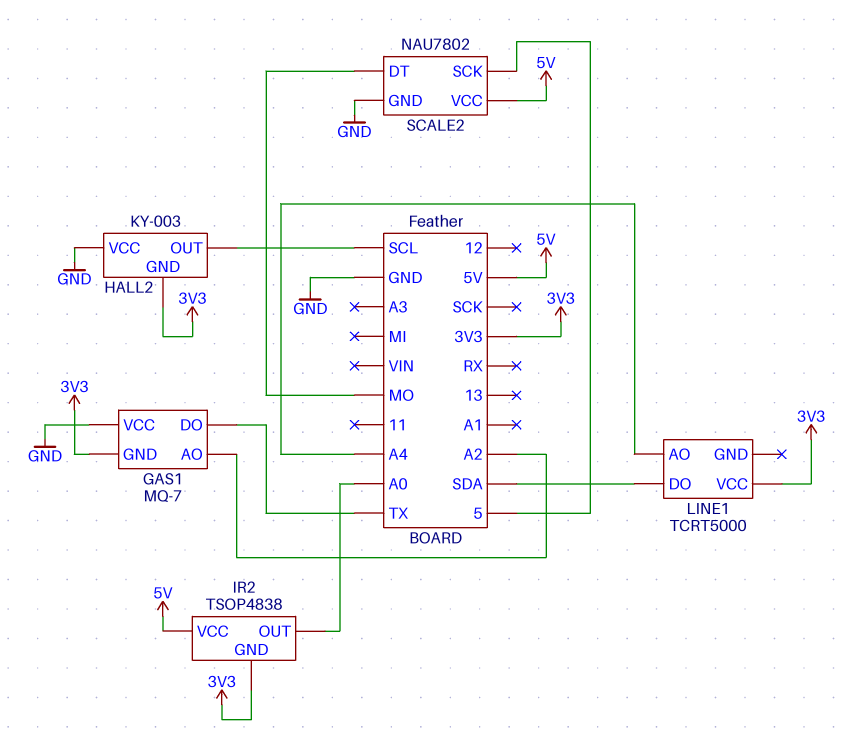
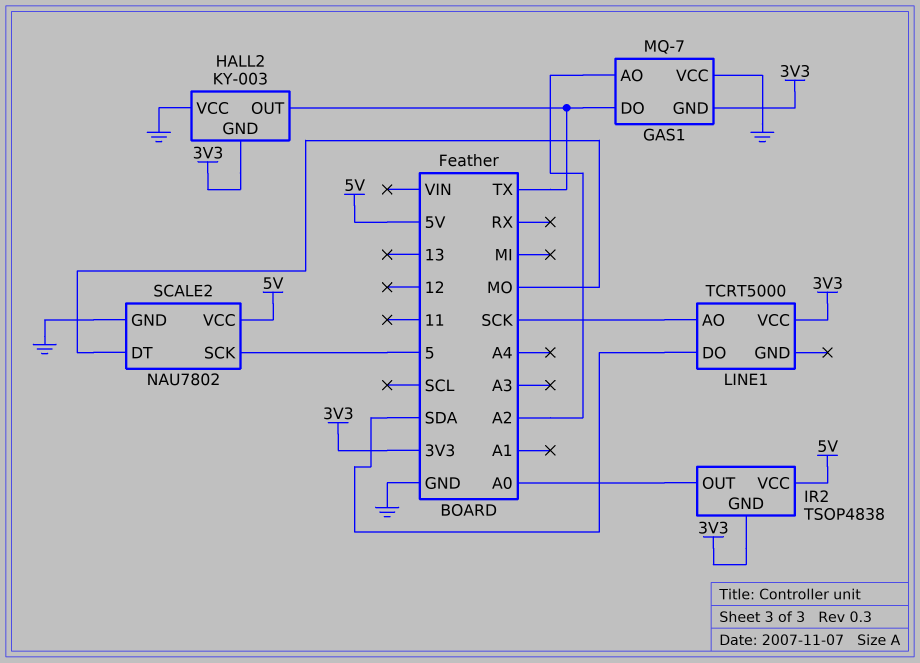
HALL2 pin OUT: SCL -> TX
LINE1 pin AO: A4 -> SCK

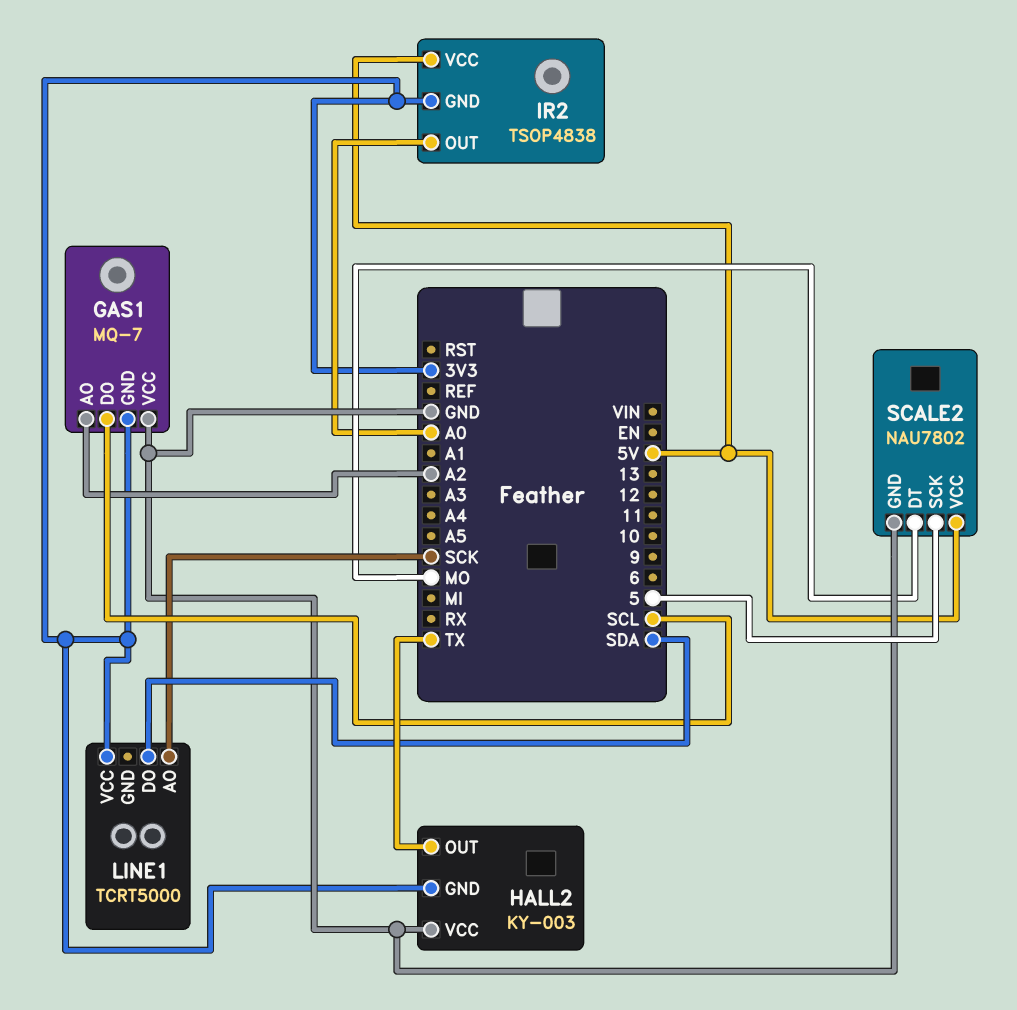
GAS1 pin DO: TX -> SCL

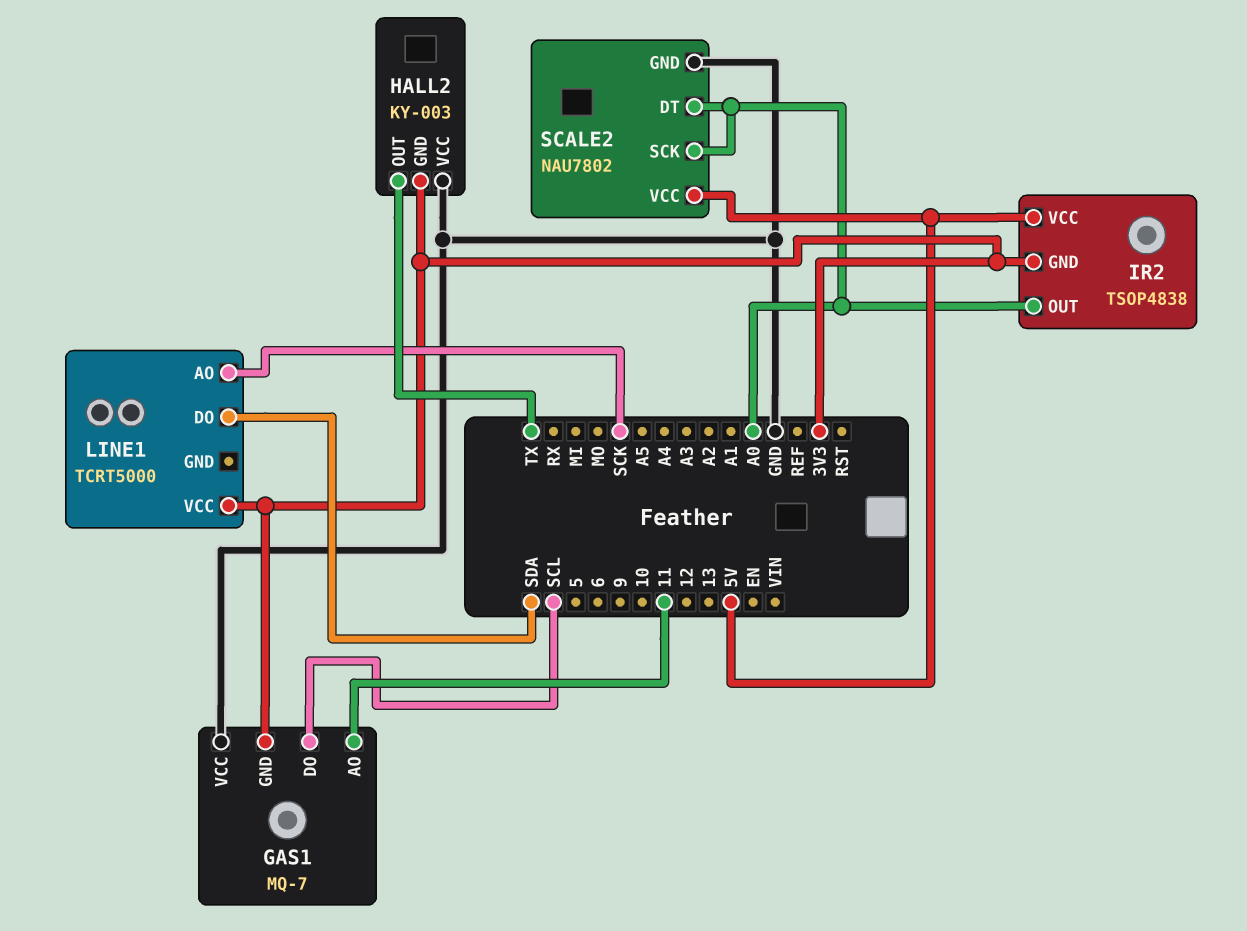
GAS1 pin AO: A2 -> 11
SCALE2 pin DT: MO -> A0
SCALE2 pin SCK: 5 -> A0

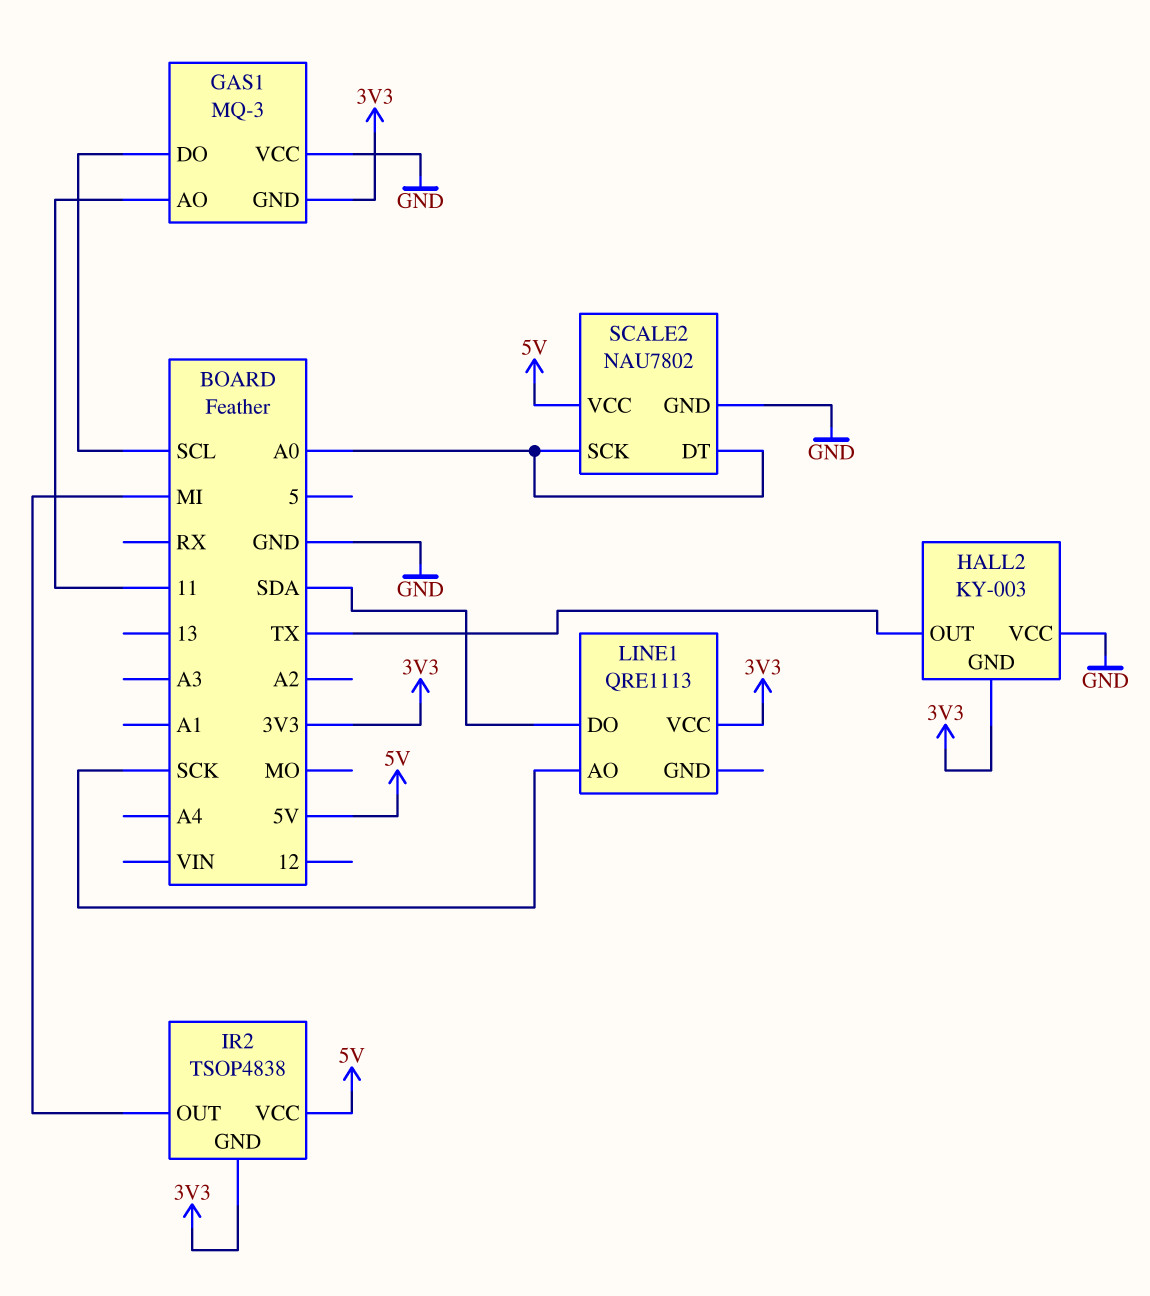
GAS1: MQ-7 -> MQ-3
IR2 pin OUT: A0 -> MI
LINE1: TCRT5000 -> QRE1113

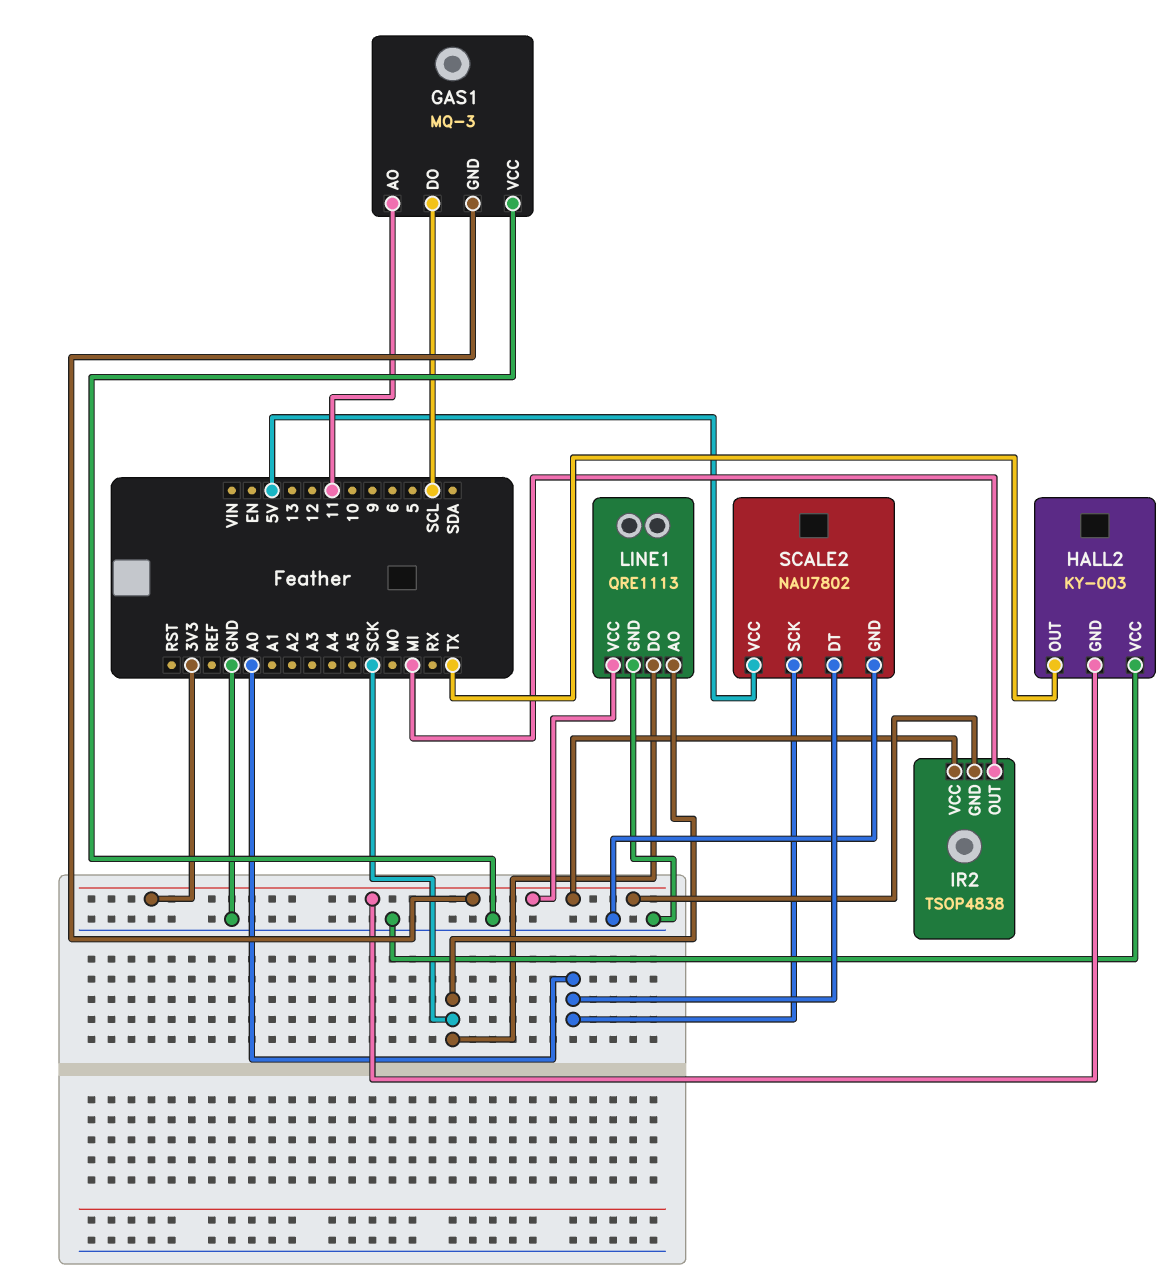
IR2 pin VCC: 5V -> 3V3
LINE1 pin DO: SDA -> SCK
LINE1 pin GND: none -> GND

